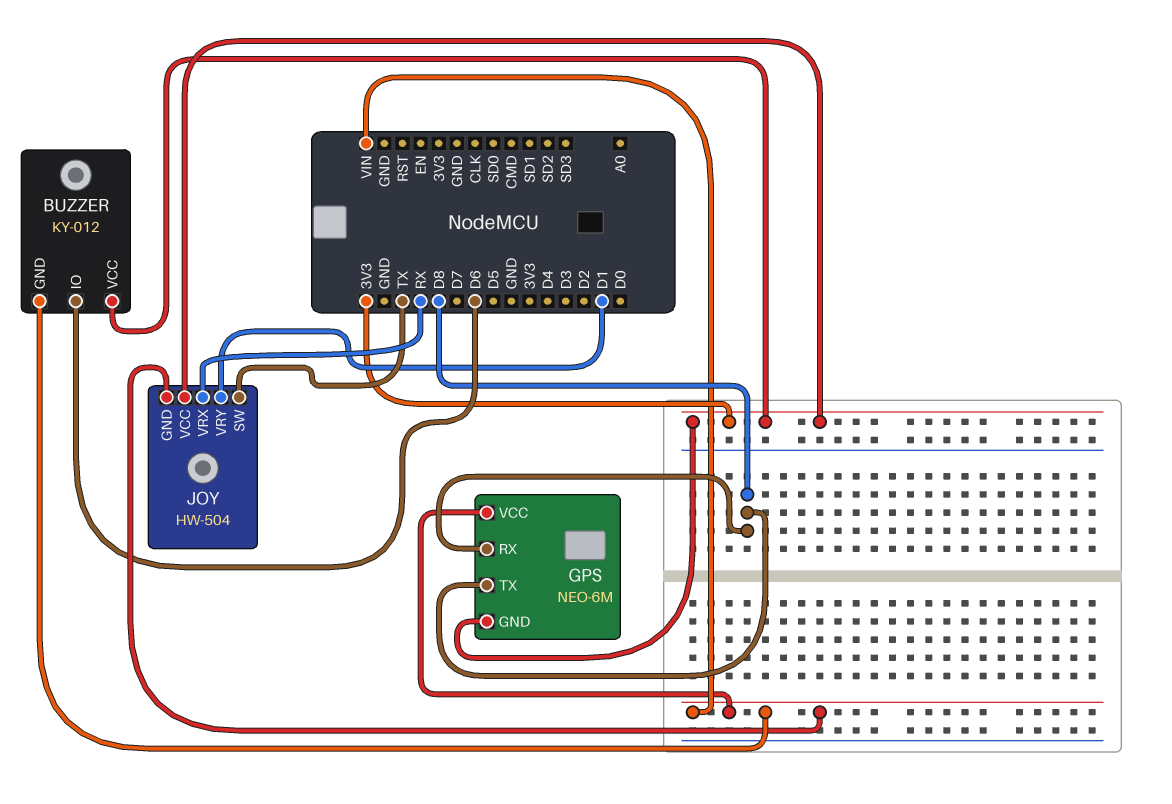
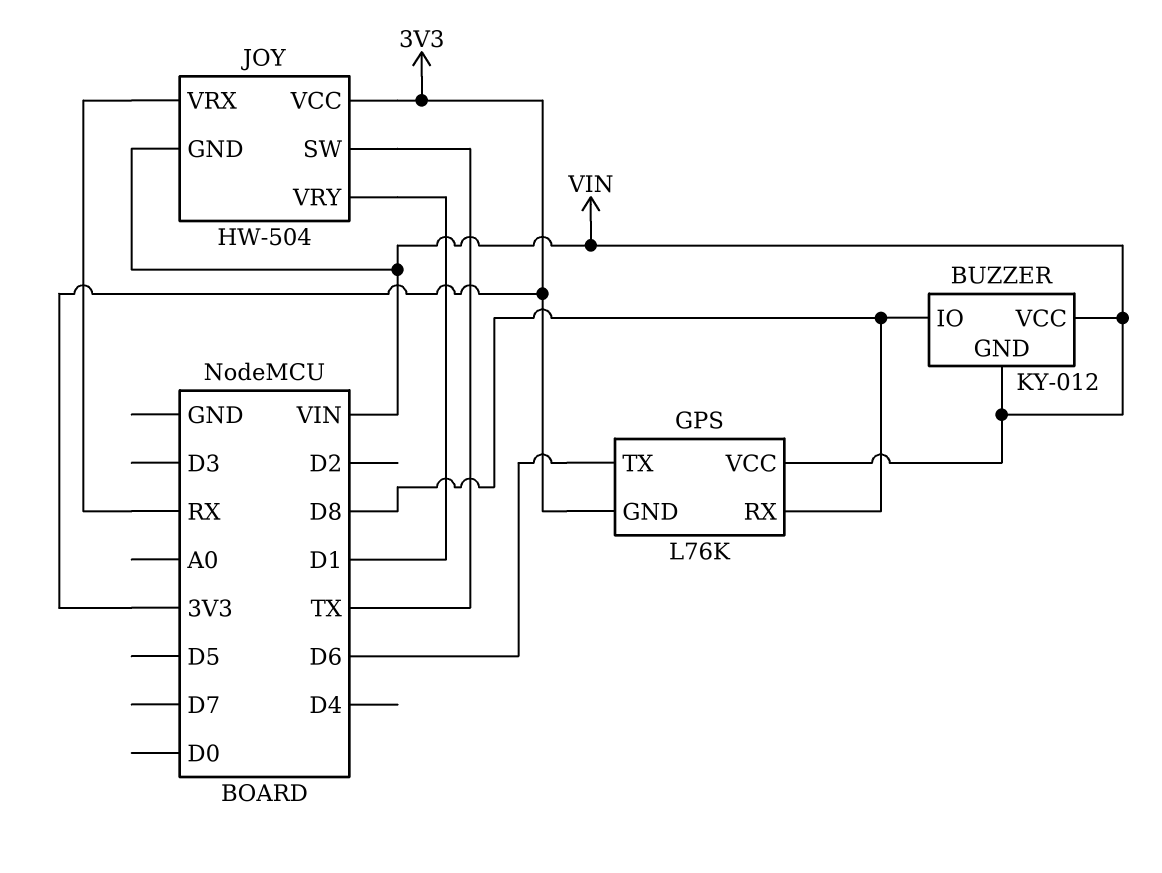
BUZZER pin IO: D6 -> D8
BUZZER pin VCC: 3V3 -> VIN
GPS: NEO-6M -> L76K
GPS pin TX: D8 -> D6

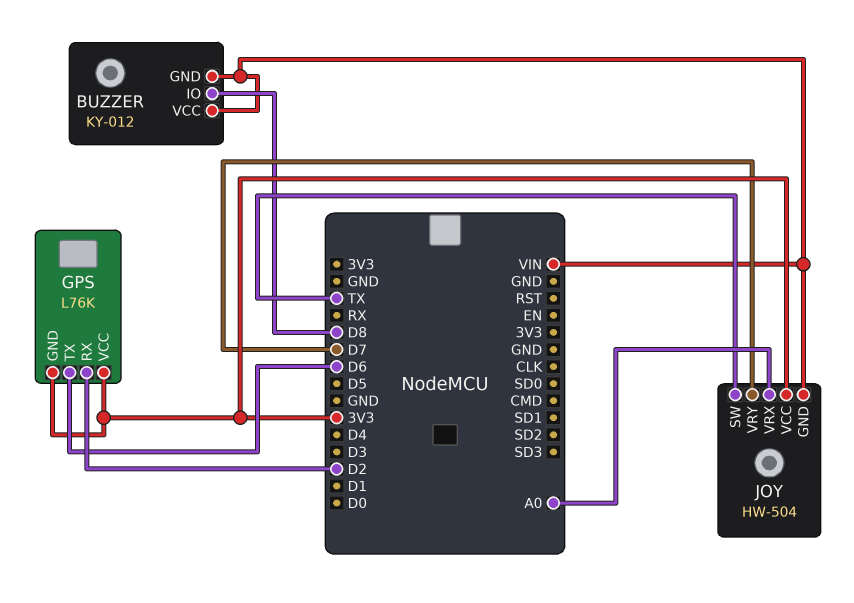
GPS pin RX: D8 -> D2
GPS pin VCC: VIN -> 3V3
JOY pin VRX: RX -> A0
JOY pin VRY: D1 -> D7

